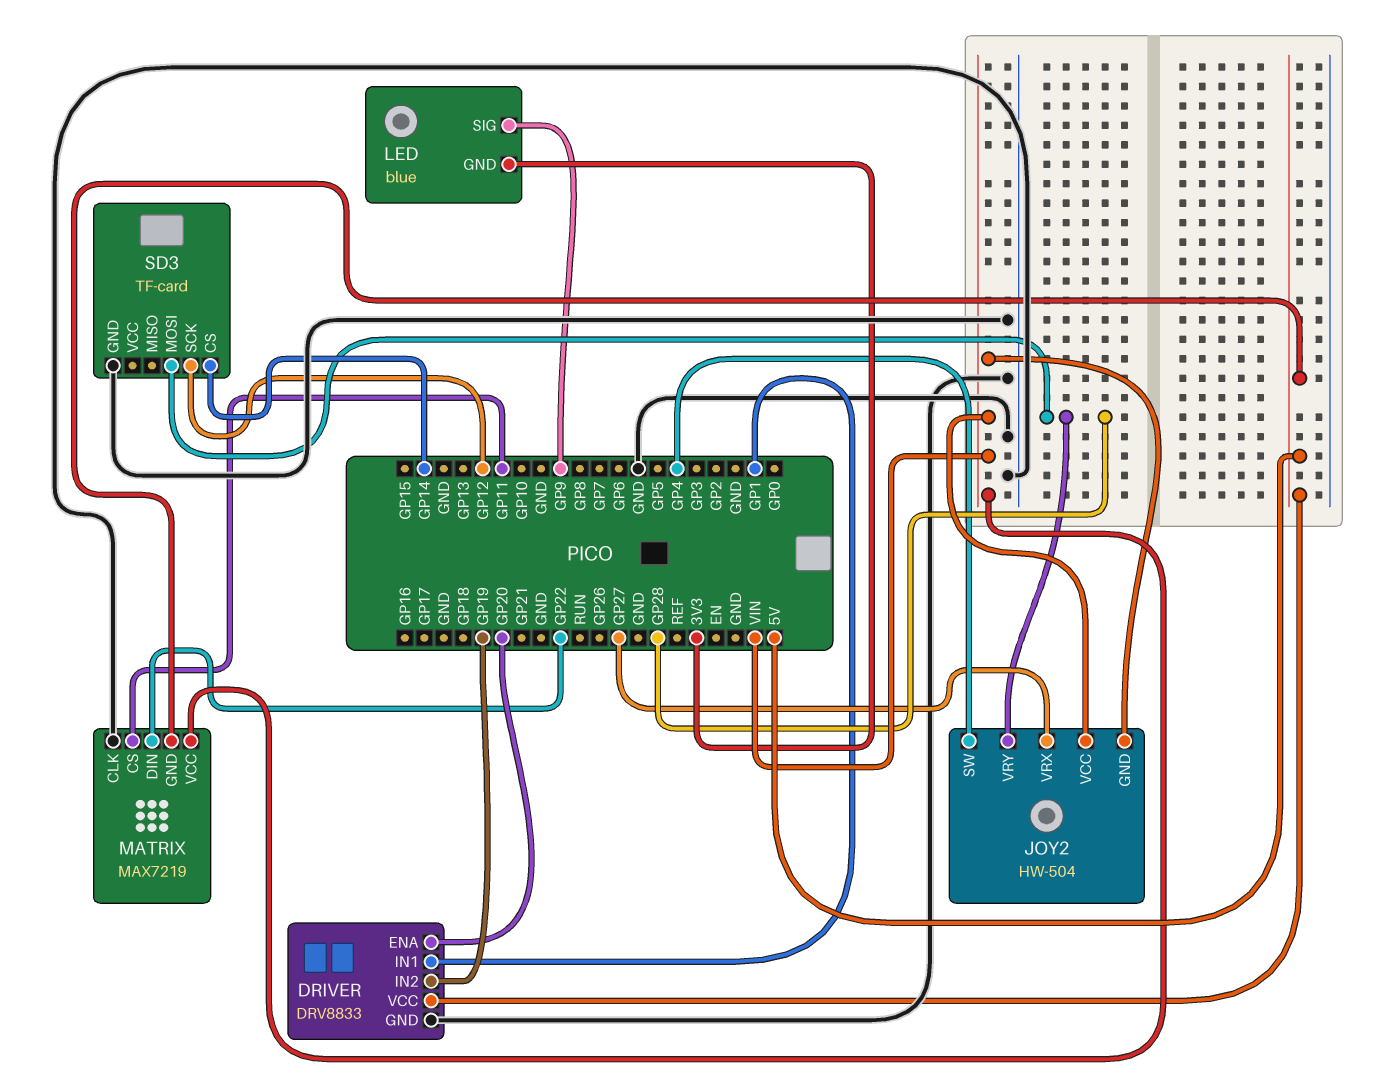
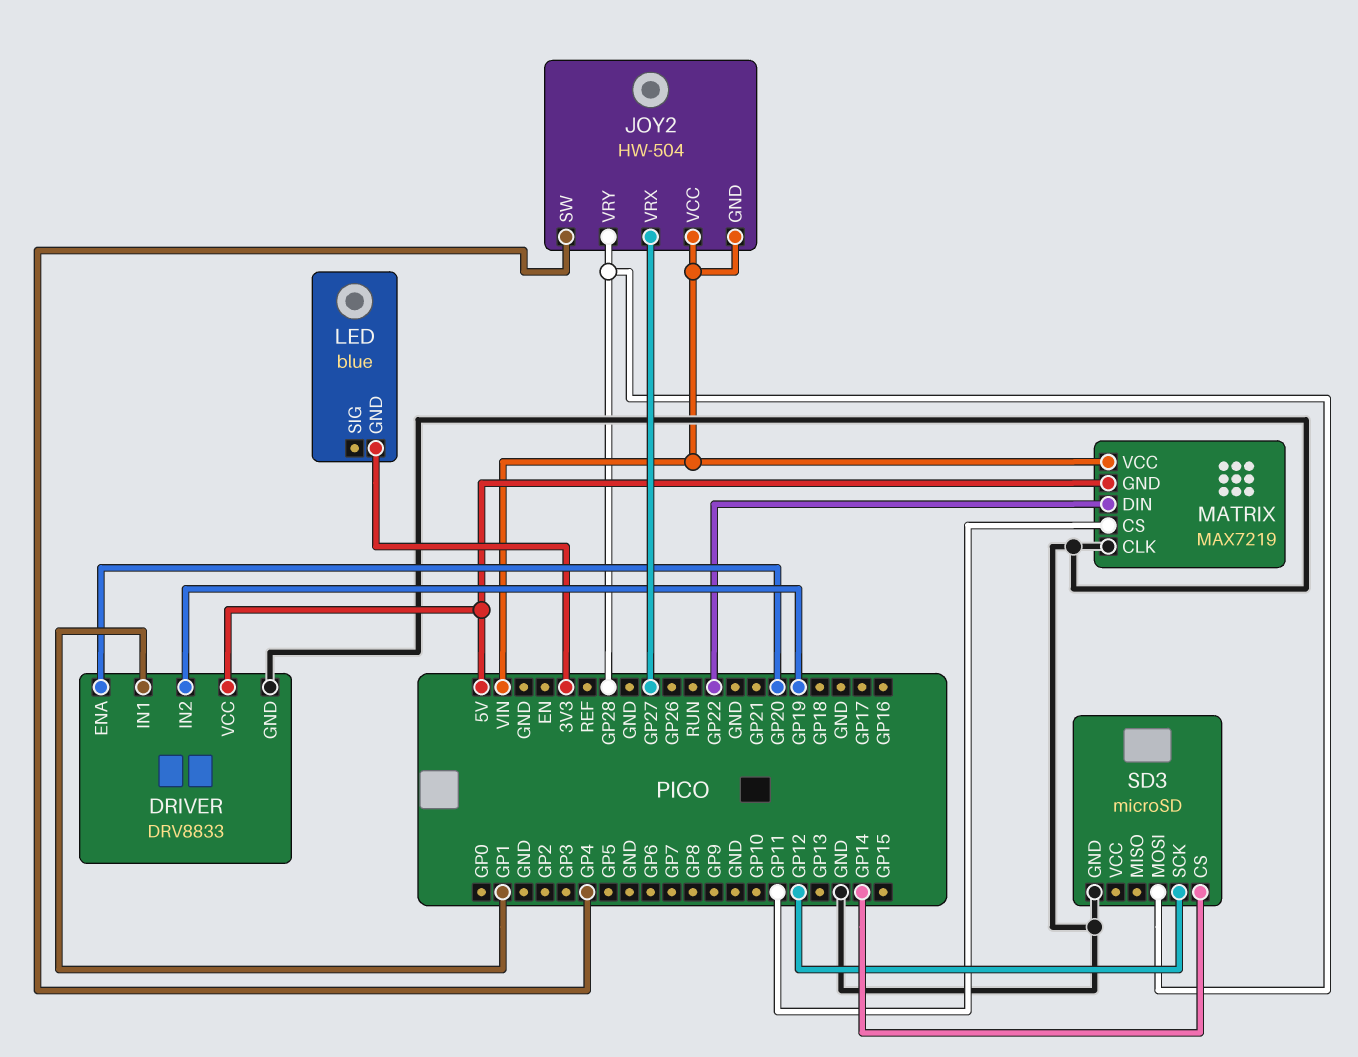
LED pin SIG: GP9 -> none
SD3: TF-card -> microSD

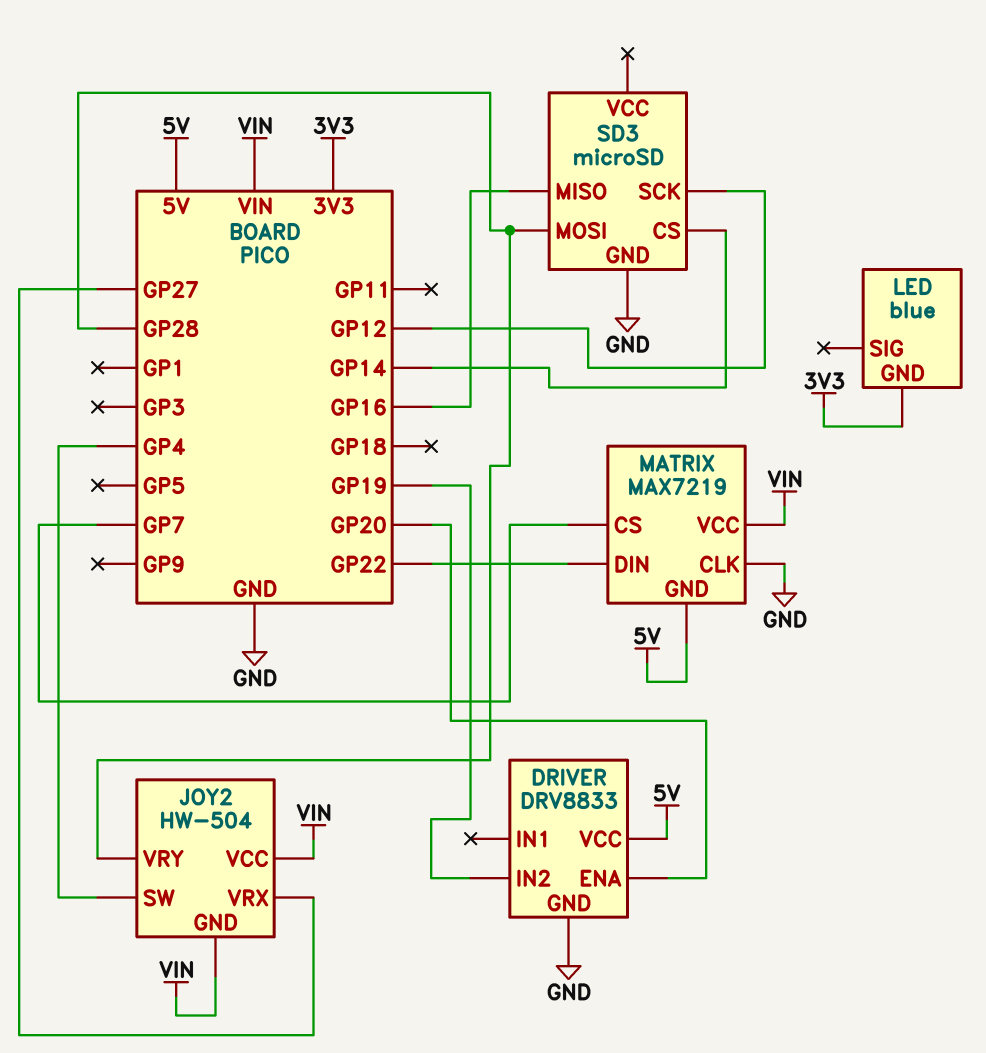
DRIVER pin IN1: GP1 -> none
MATRIX pin CS: GP11 -> GP7
SD3 pin MISO: none -> GP16

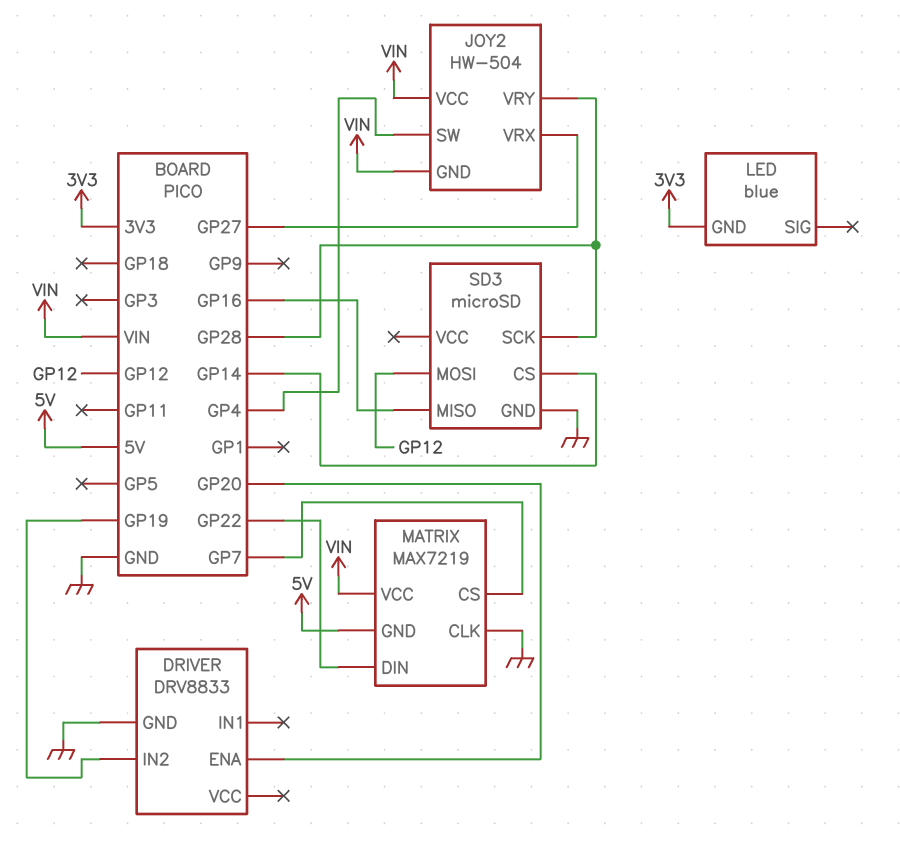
DRIVER pin VCC: 5V -> none
SD3 pin MOSI: GP28 -> GP12
SD3 pin SCK: GP12 -> GP28

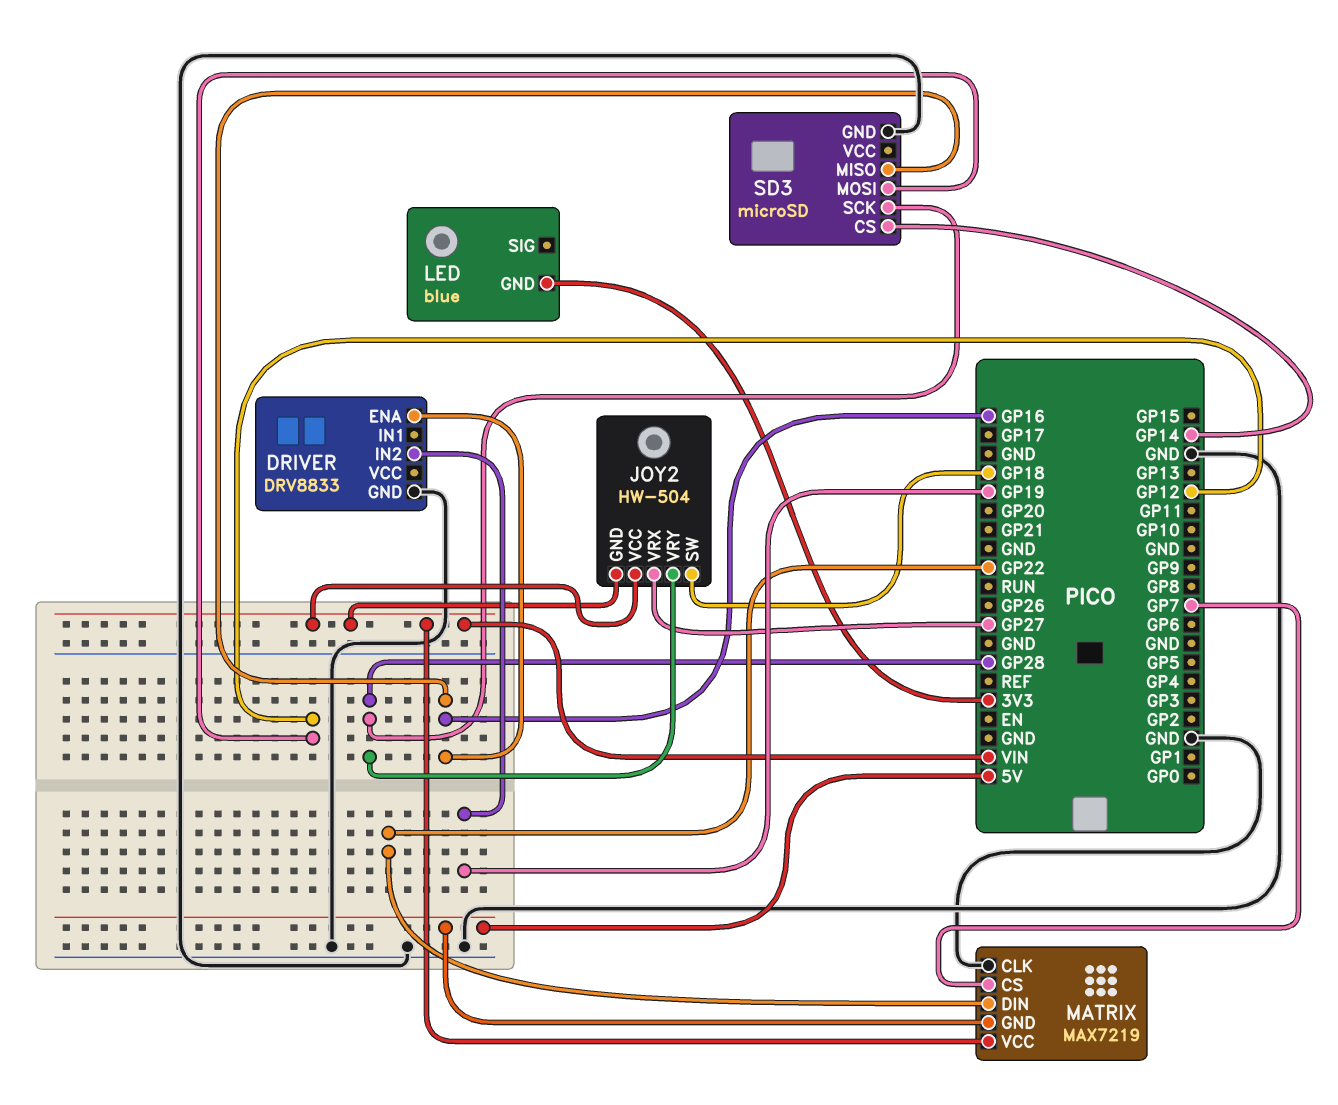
DRIVER pin ENA: GP20 -> GP16
JOY2 pin SW: GP4 -> GP18

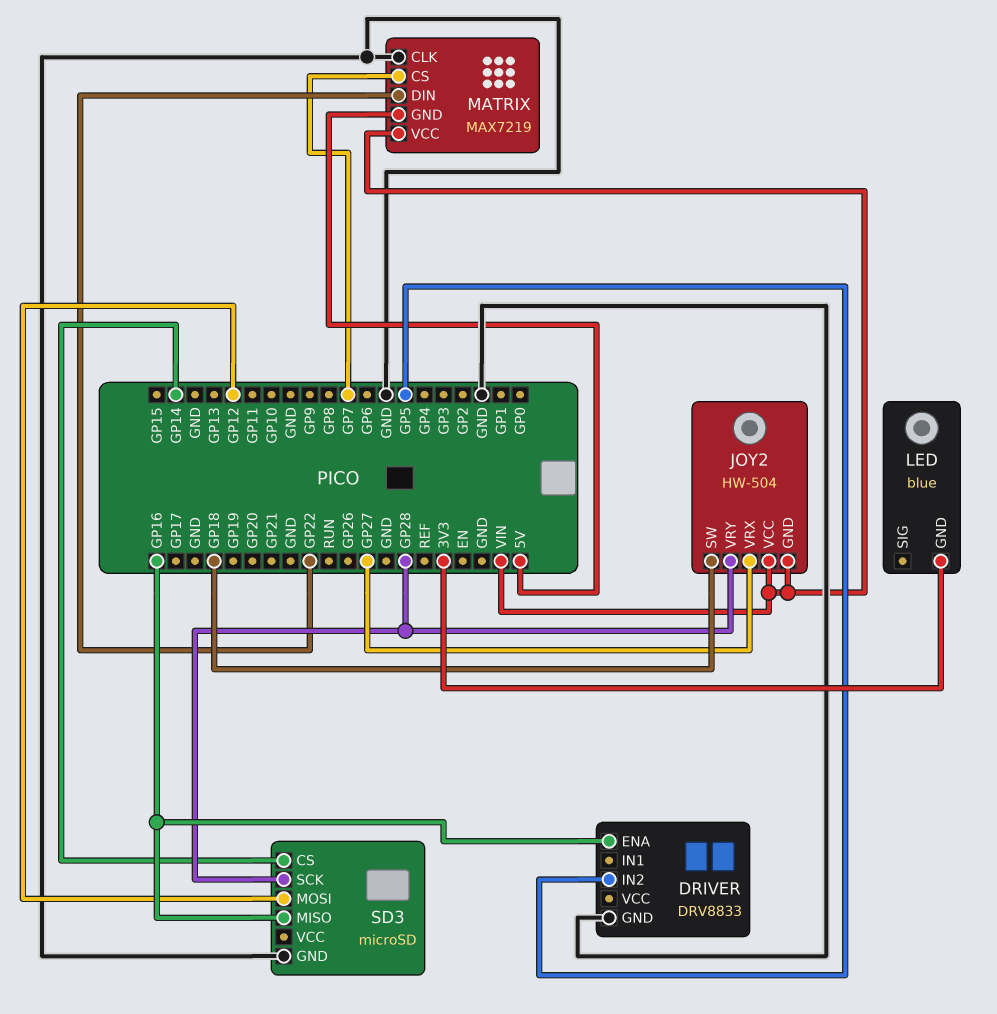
DRIVER pin IN2: GP19 -> GP5

